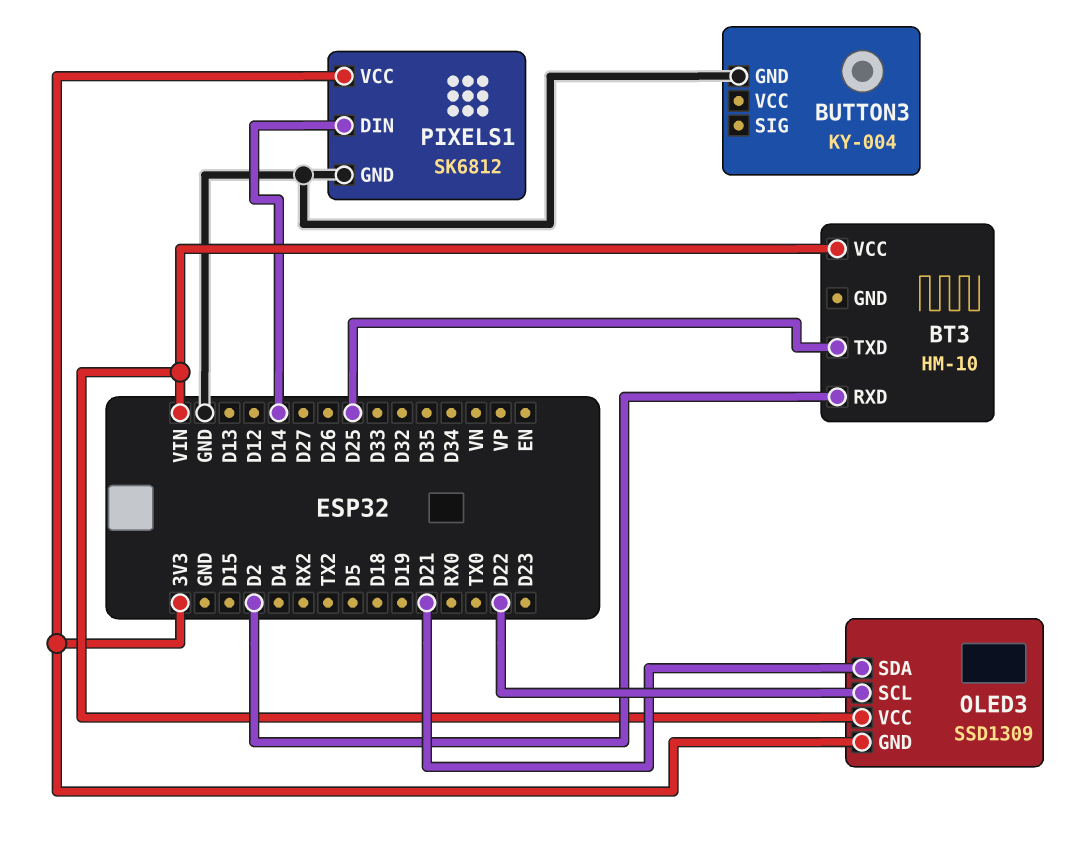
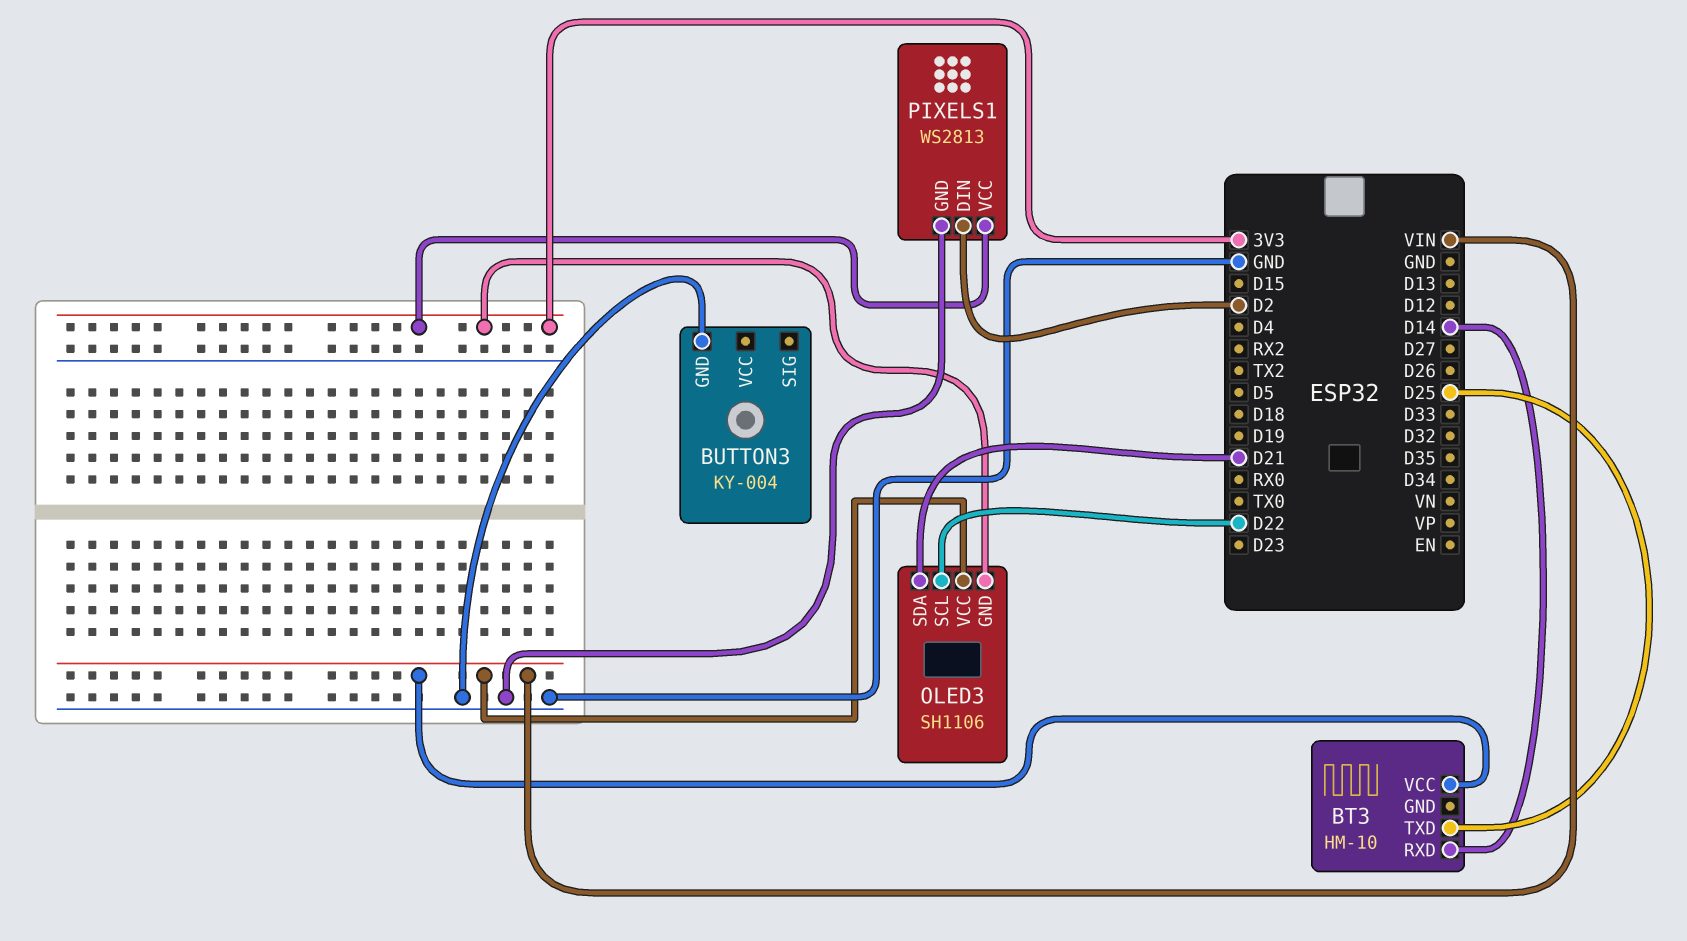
BT3 pin RXD: D2 -> D14
OLED3: SSD1309 -> SH1106
PIXELS1: SK6812 -> WS2813
PIXELS1 pin DIN: D14 -> D2

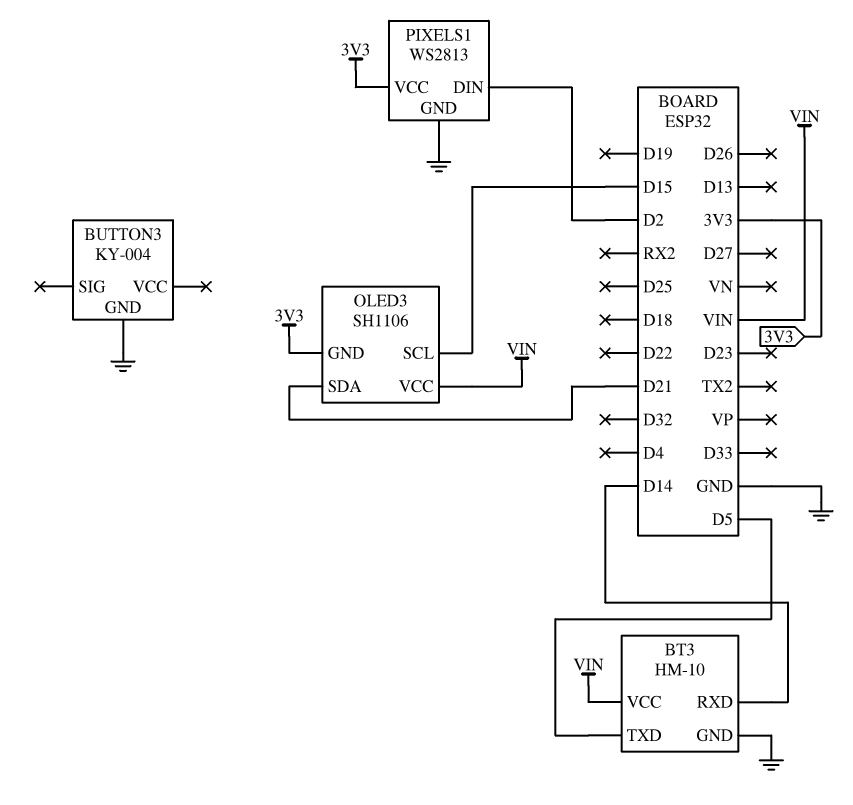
BT3 pin GND: none -> GND
BT3 pin TXD: D25 -> D5
OLED3 pin SCL: D22 -> D15

